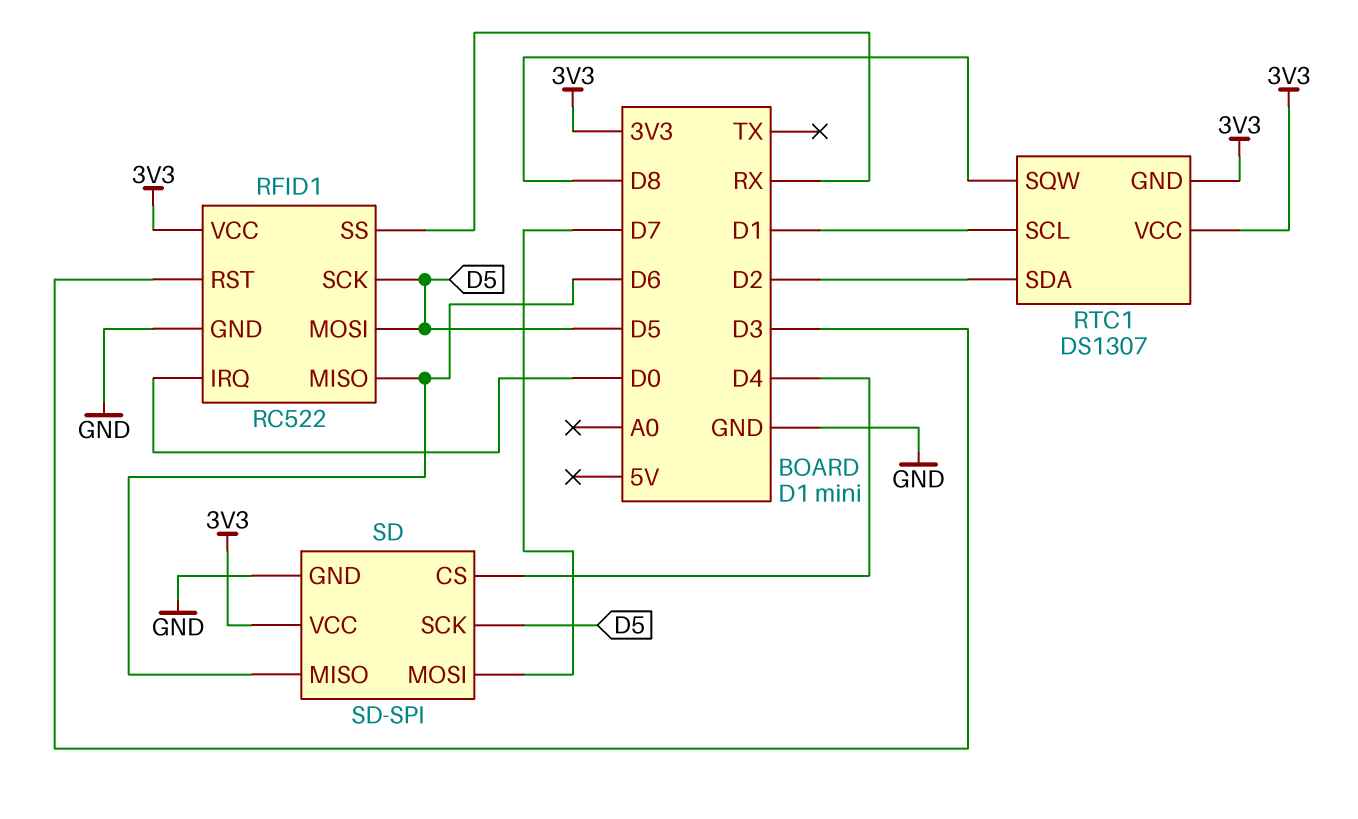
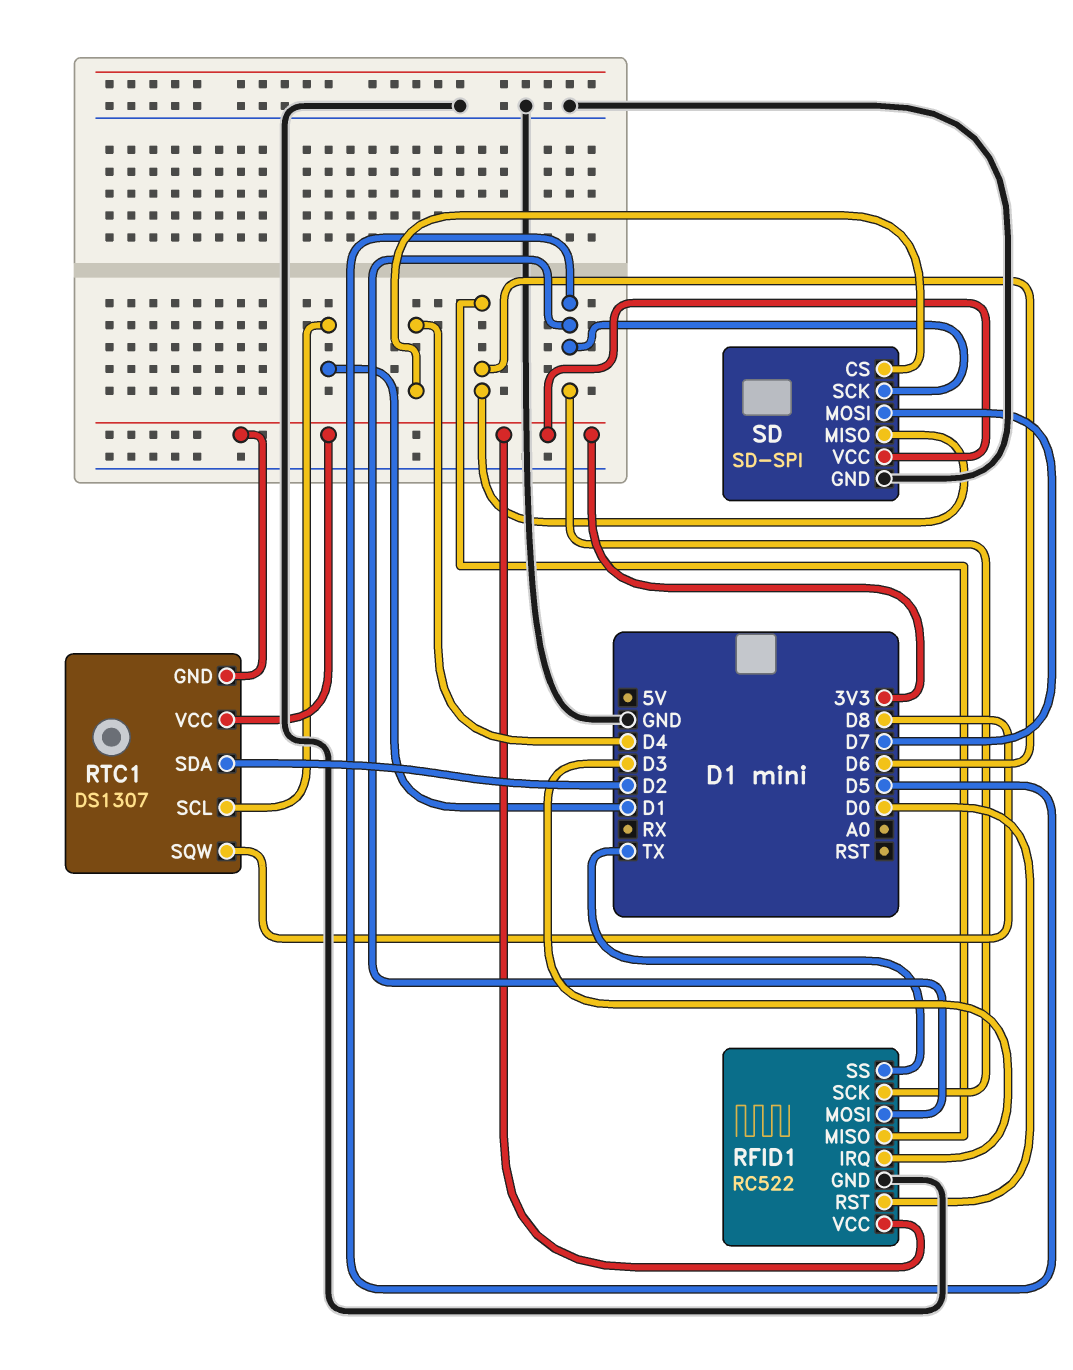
RFID1 pin IRQ: D0 -> D3
RFID1 pin RST: D3 -> D0
RFID1 pin SS: RX -> TX

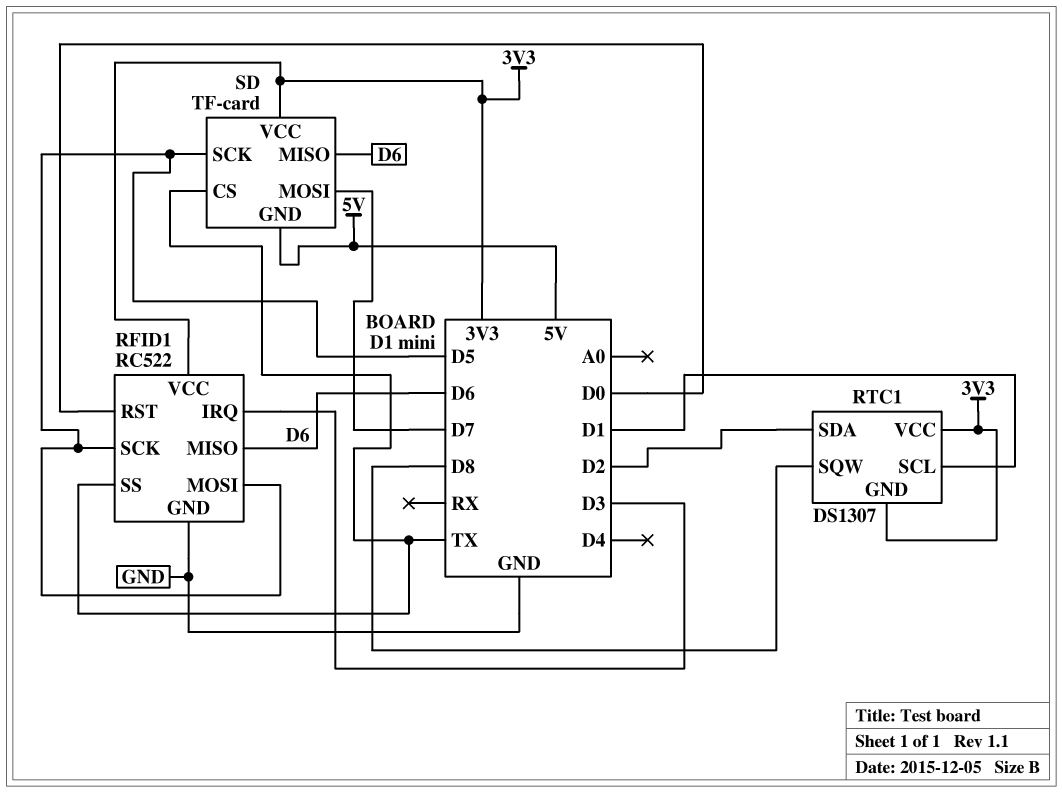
SD: SD-SPI -> TF-card
SD pin CS: D4 -> TX
SD pin GND: GND -> 5V

